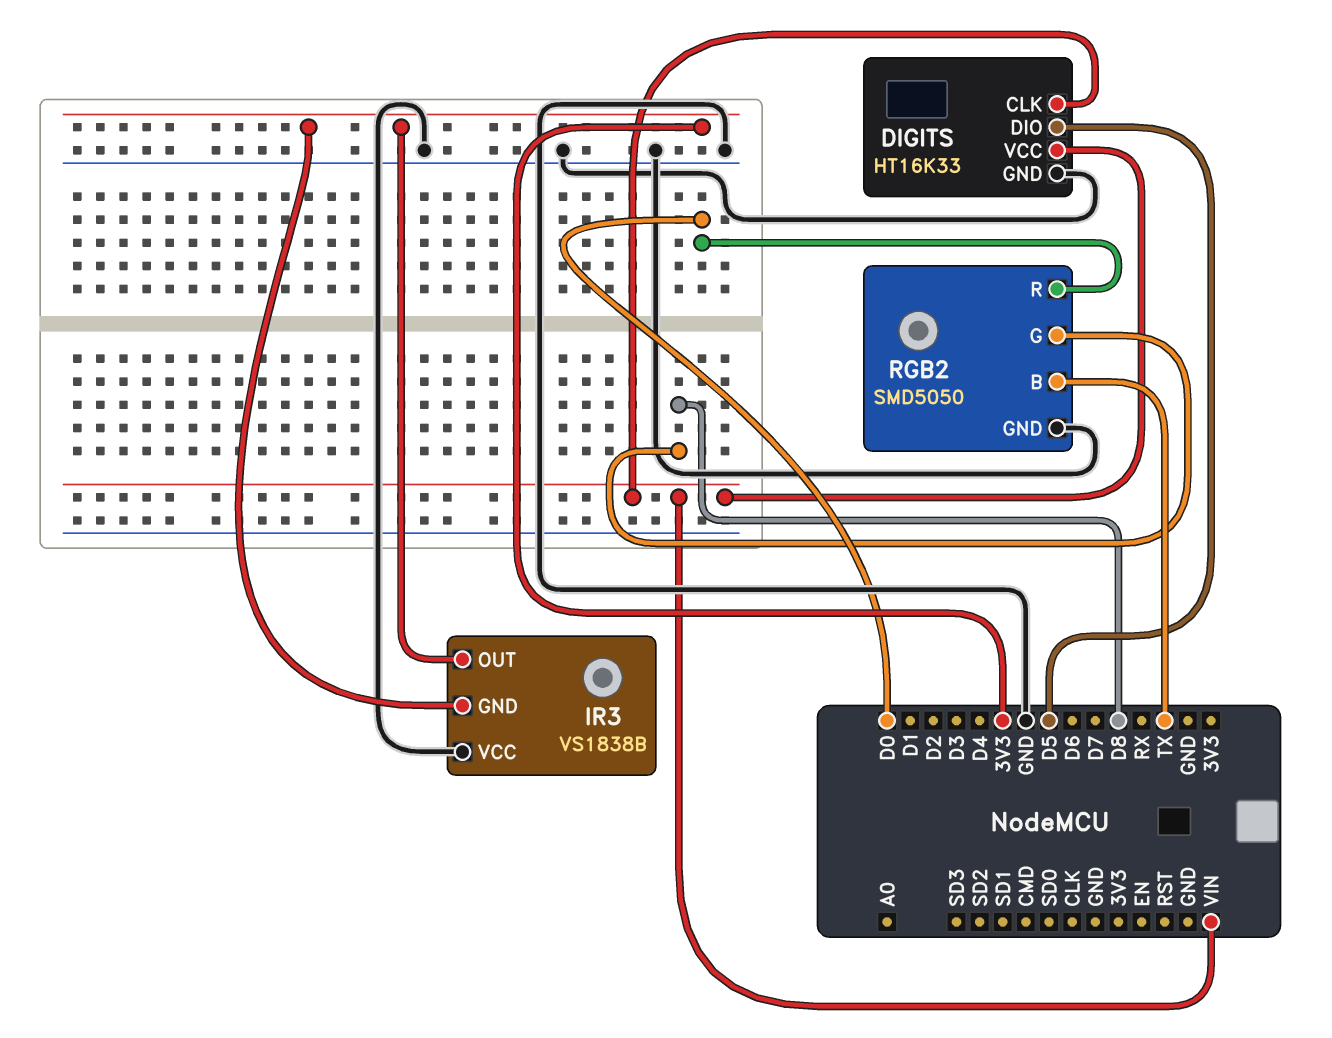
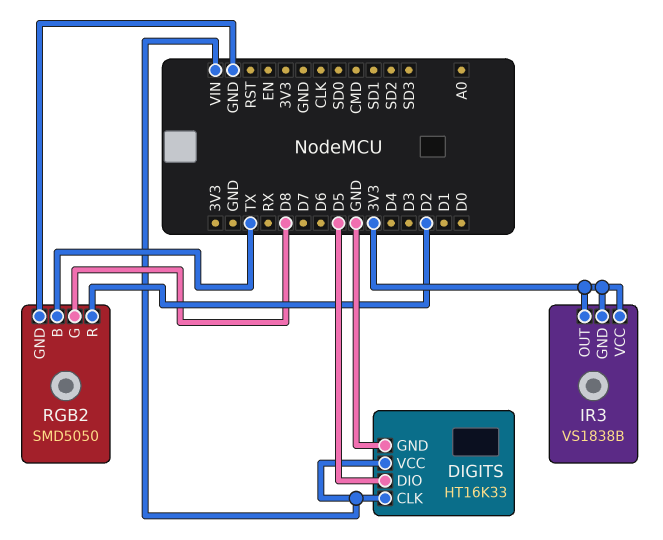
IR3 pin VCC: GND -> 3V3
RGB2 pin R: D0 -> D2

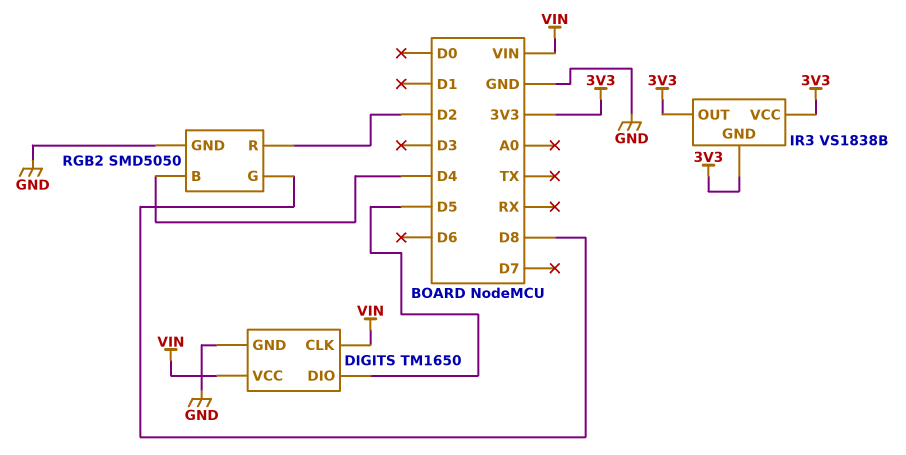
DIGITS: HT16K33 -> TM1650
RGB2 pin B: TX -> D4

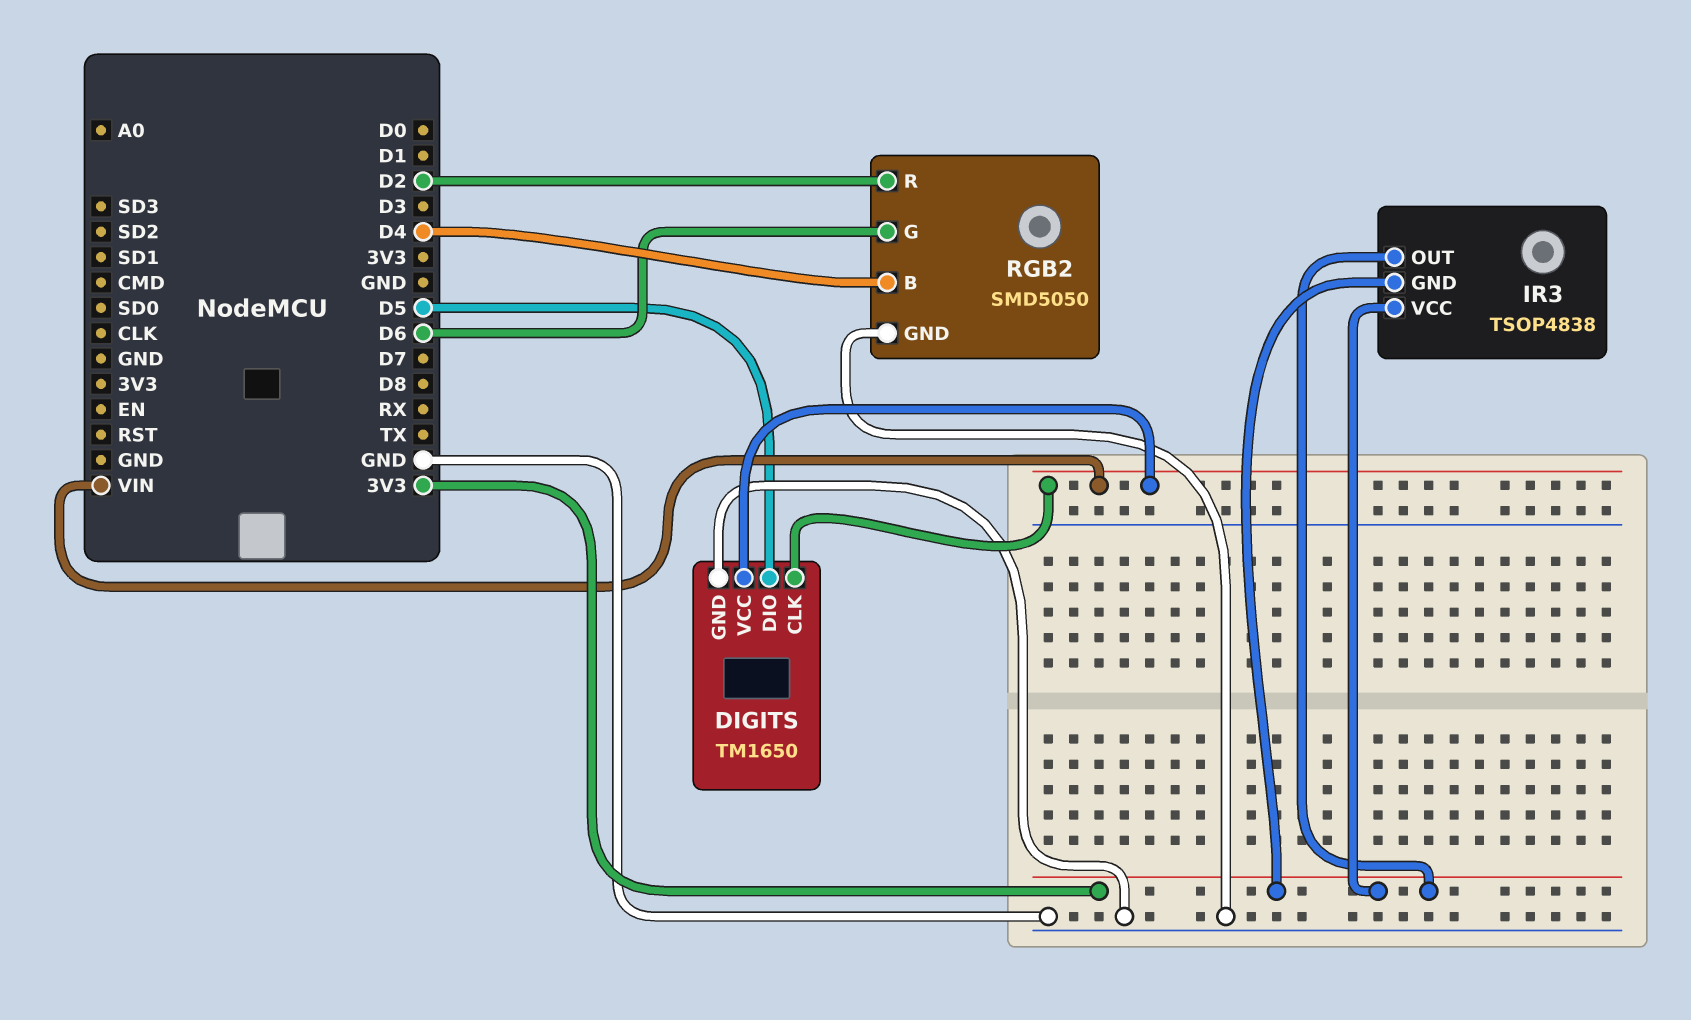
IR3: VS1838B -> TSOP4838
RGB2 pin G: D8 -> D6

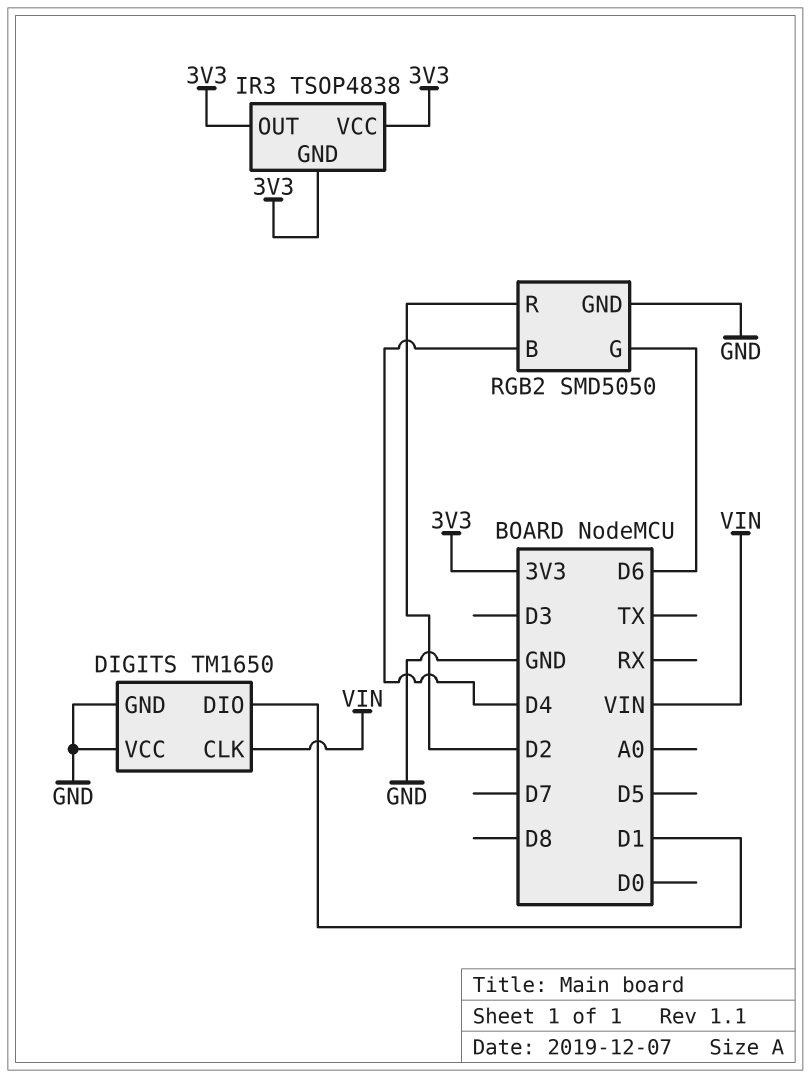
DIGITS pin DIO: D5 -> D1
DIGITS pin VCC: VIN -> GND

